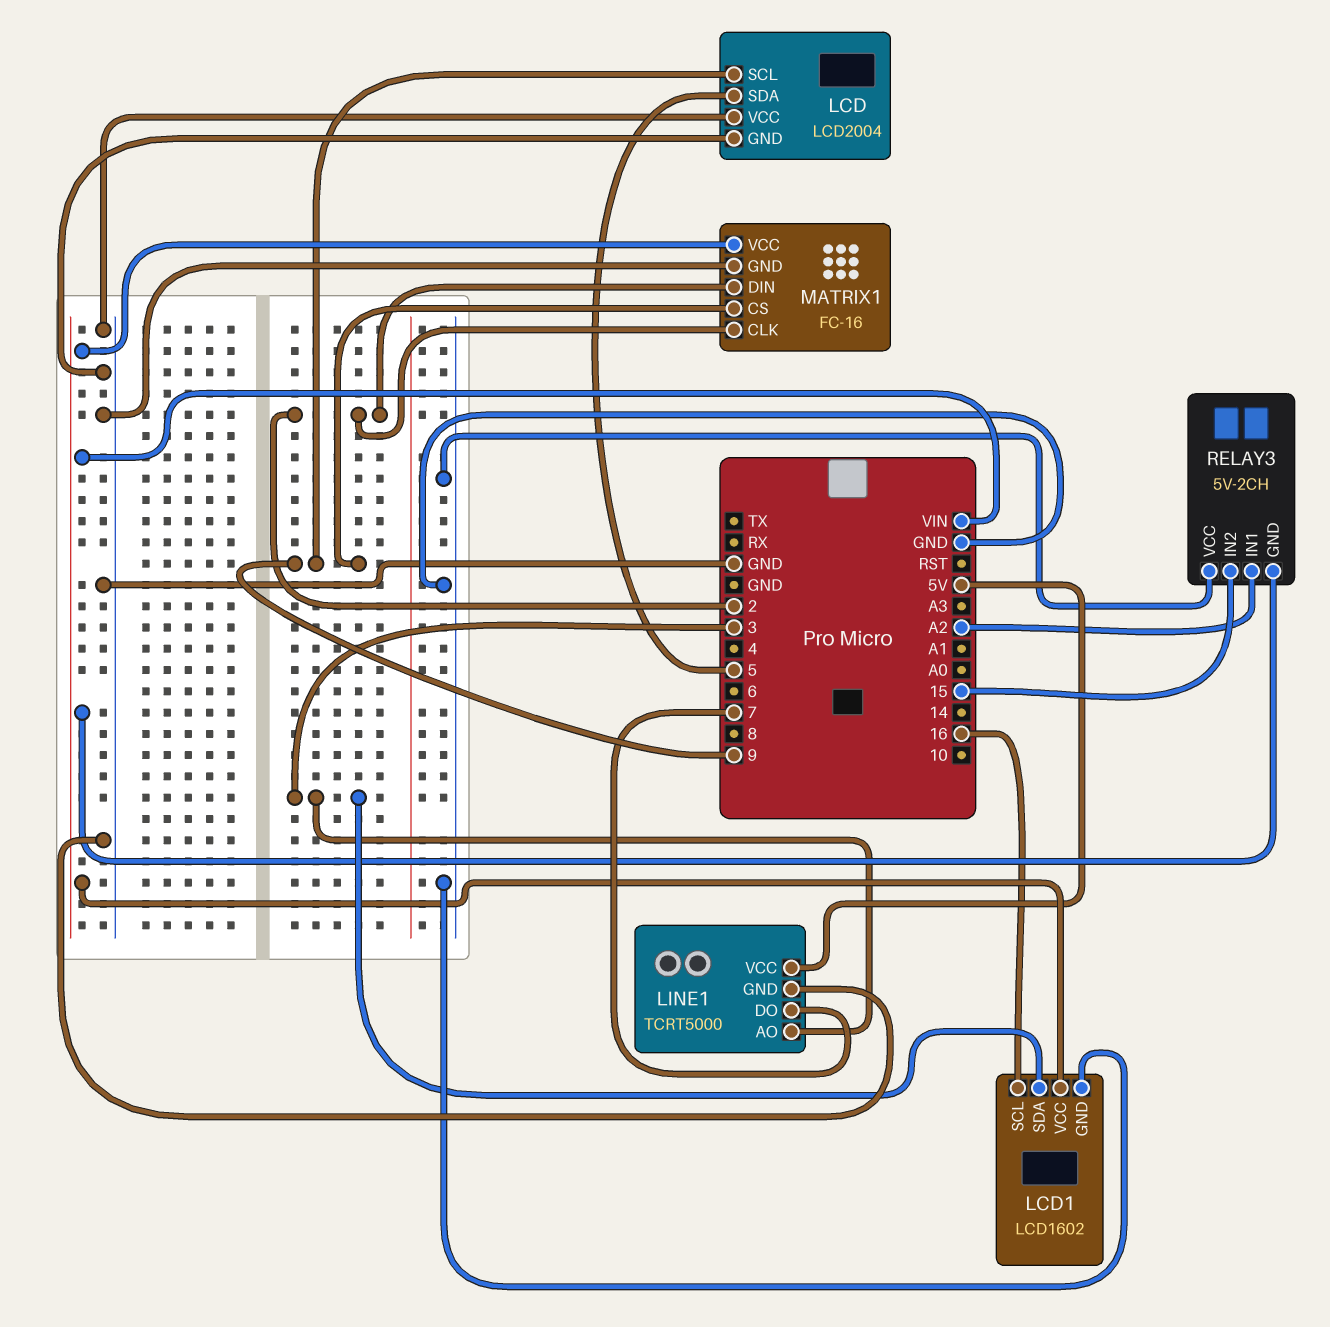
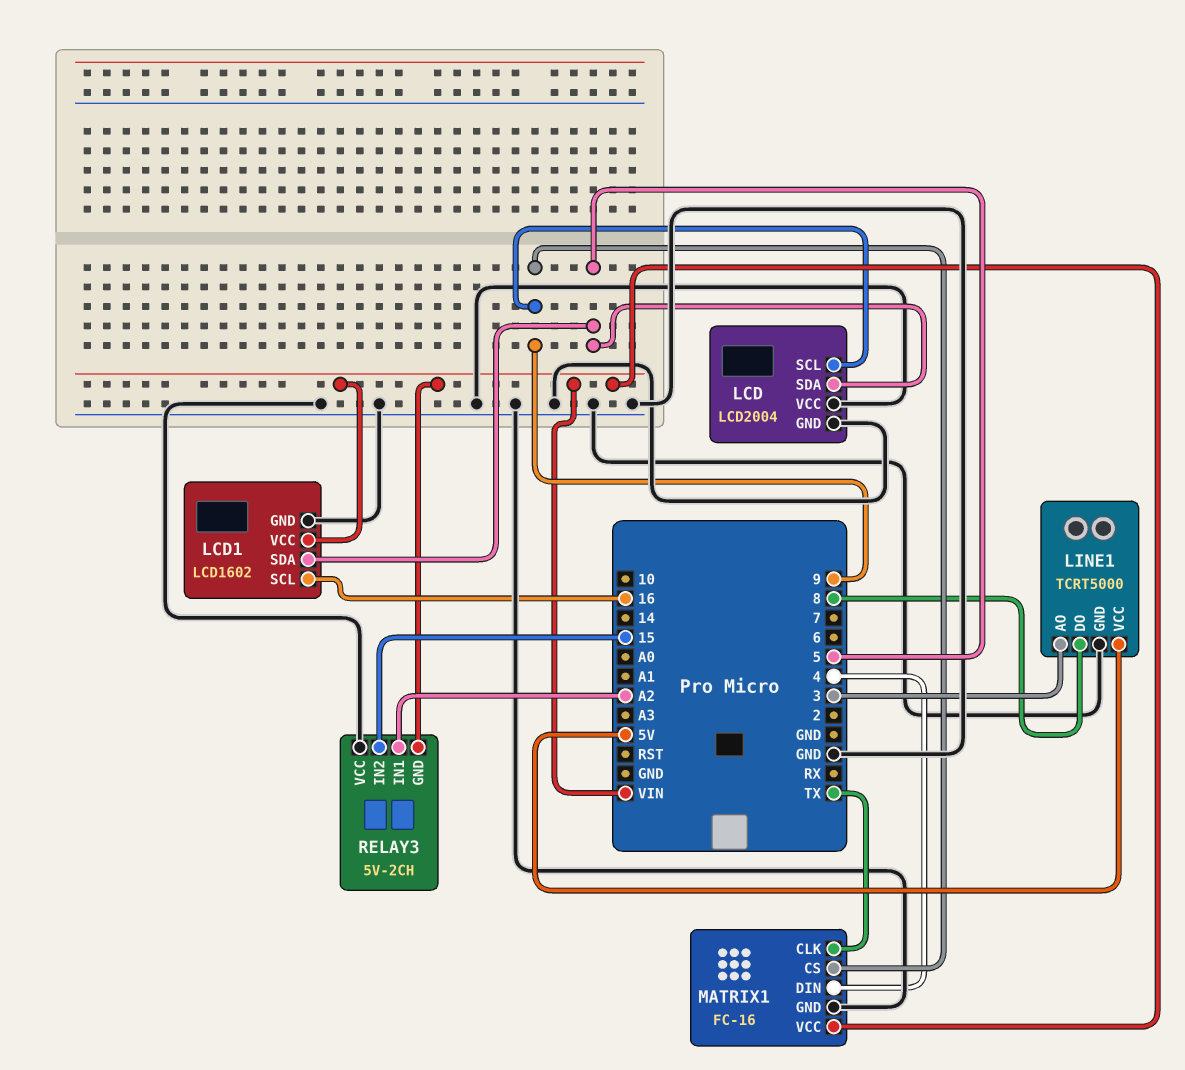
LCD1 pin SDA: 3 -> 5
LINE1 pin DO: 7 -> 8
MATRIX1 pin CLK: 2 -> TX
MATRIX1 pin DIN: 2 -> 4

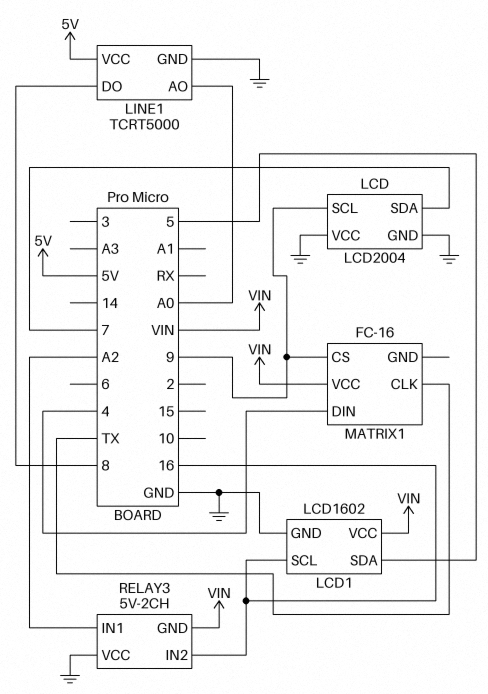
LCD pin SDA: 5 -> 7
LINE1 pin AO: 3 -> A0
MATRIX1 pin GND: GND -> none
RELAY3 pin IN2: 15 -> 16

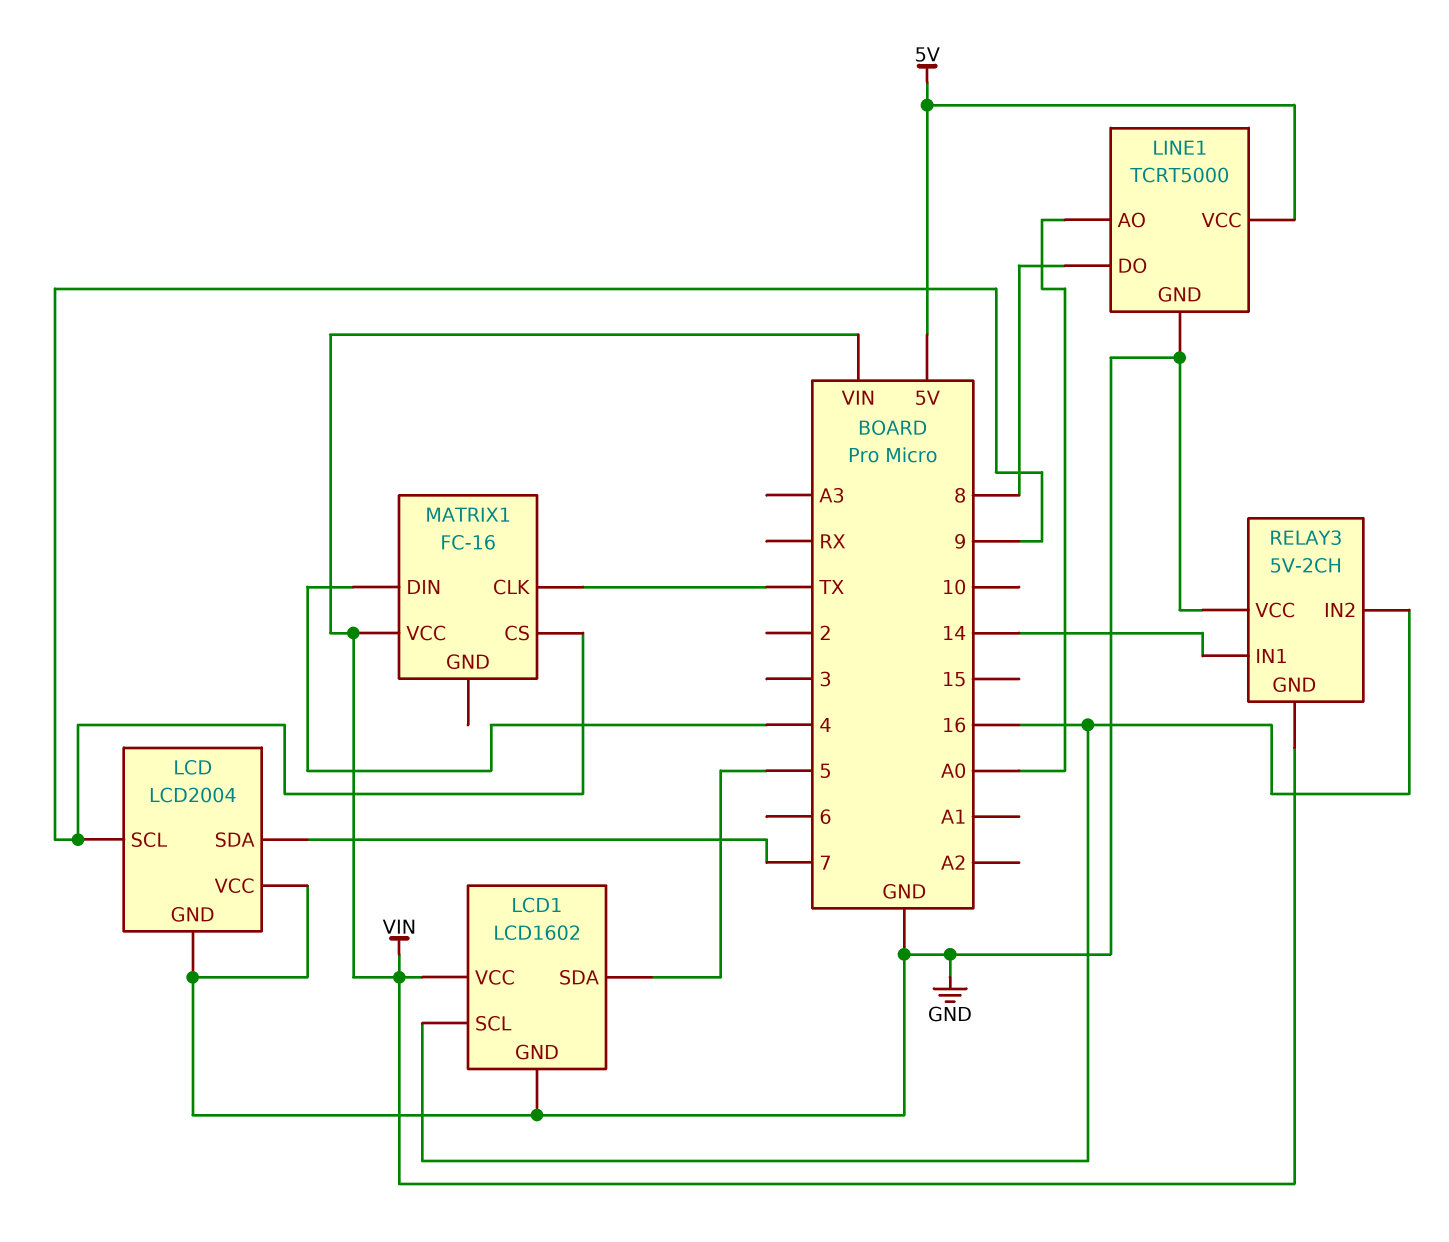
RELAY3 pin IN1: A2 -> 14

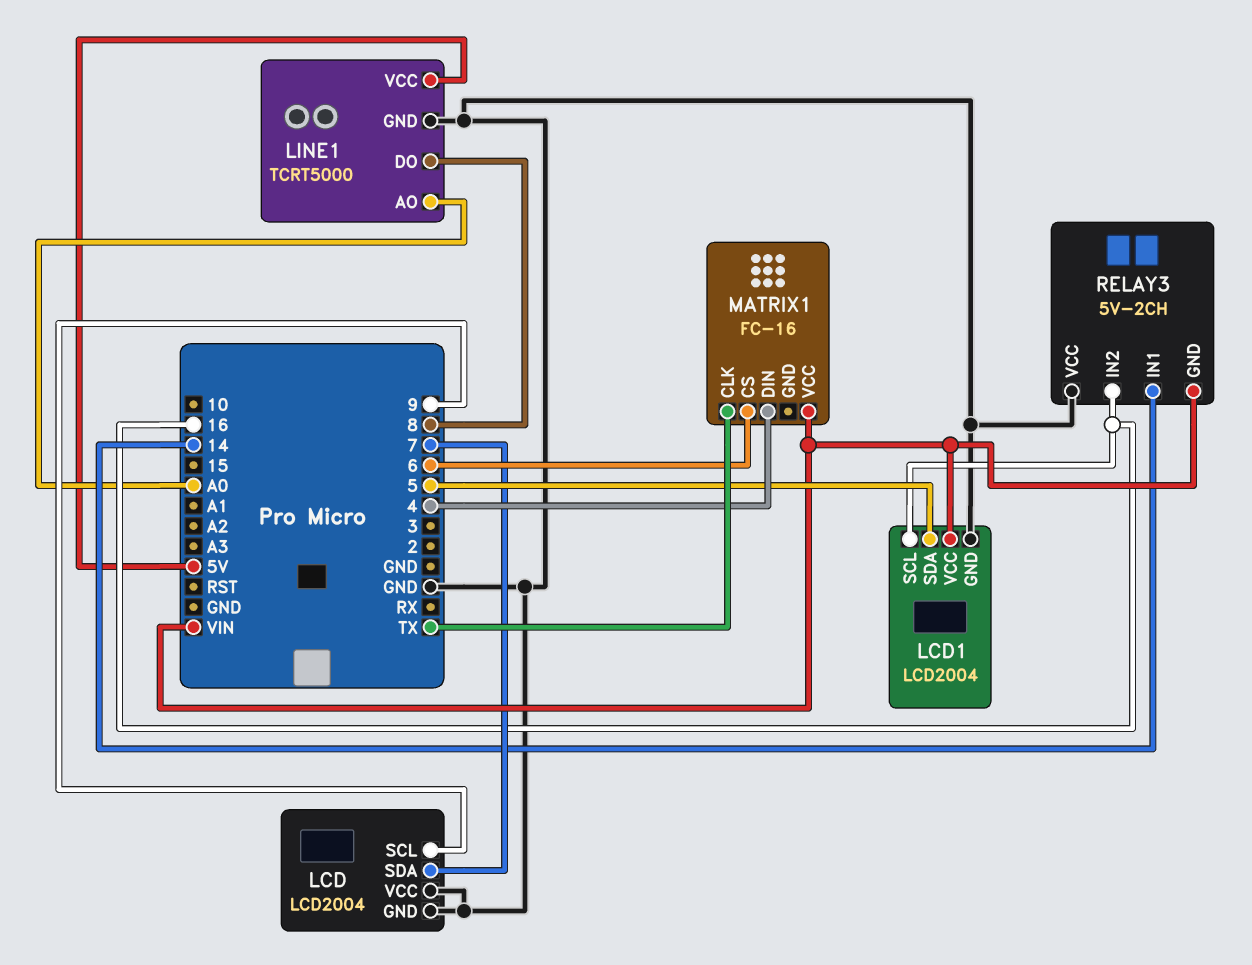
LCD1: LCD1602 -> LCD2004
MATRIX1 pin CS: 9 -> 6

